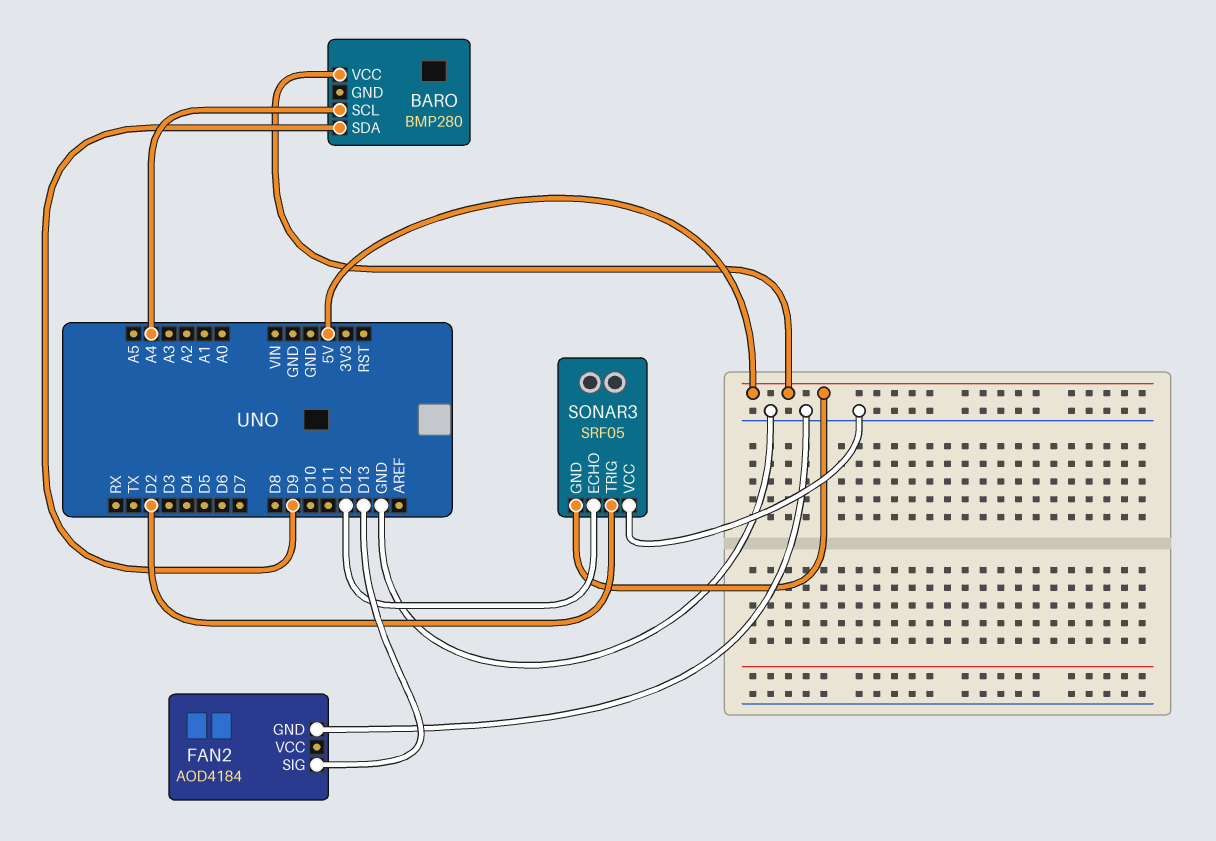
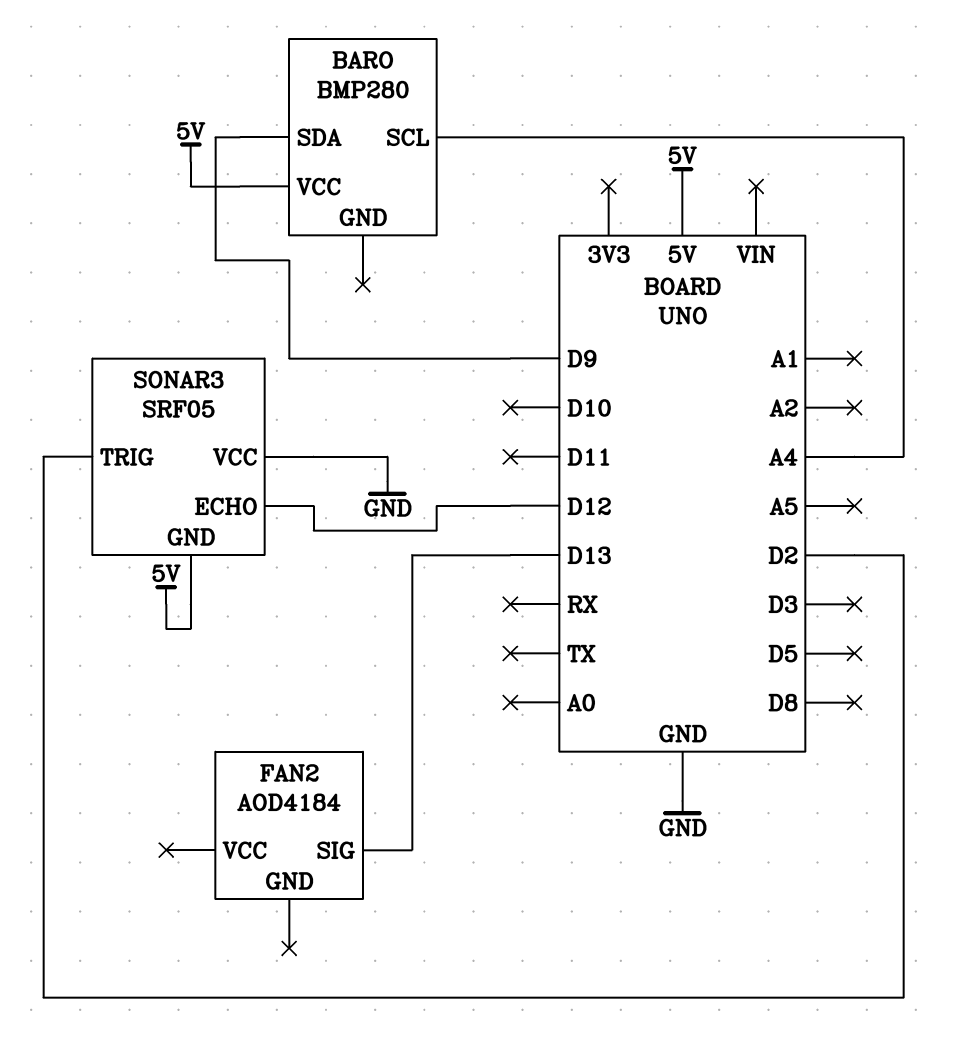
FAN2 pin GND: GND -> none

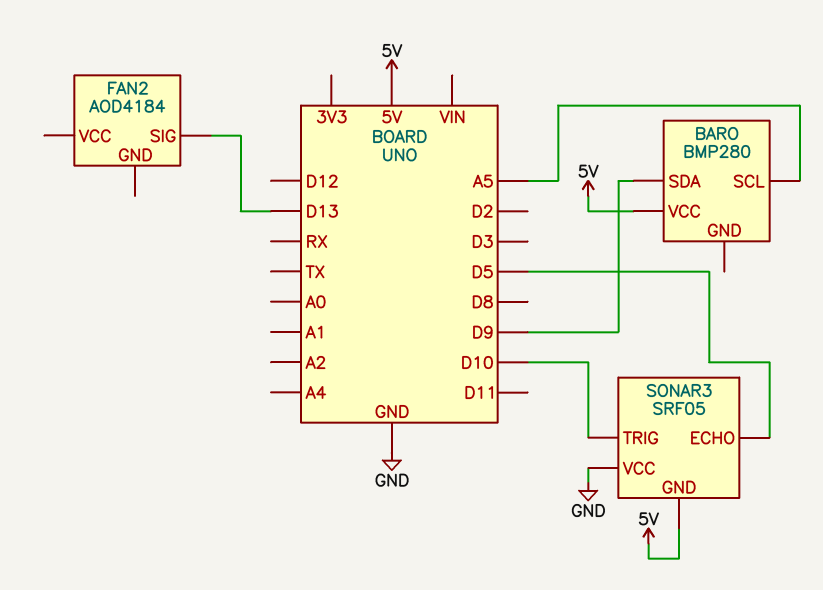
BARO pin SCL: A4 -> A5
SONAR3 pin ECHO: D12 -> D5
SONAR3 pin TRIG: D2 -> D10

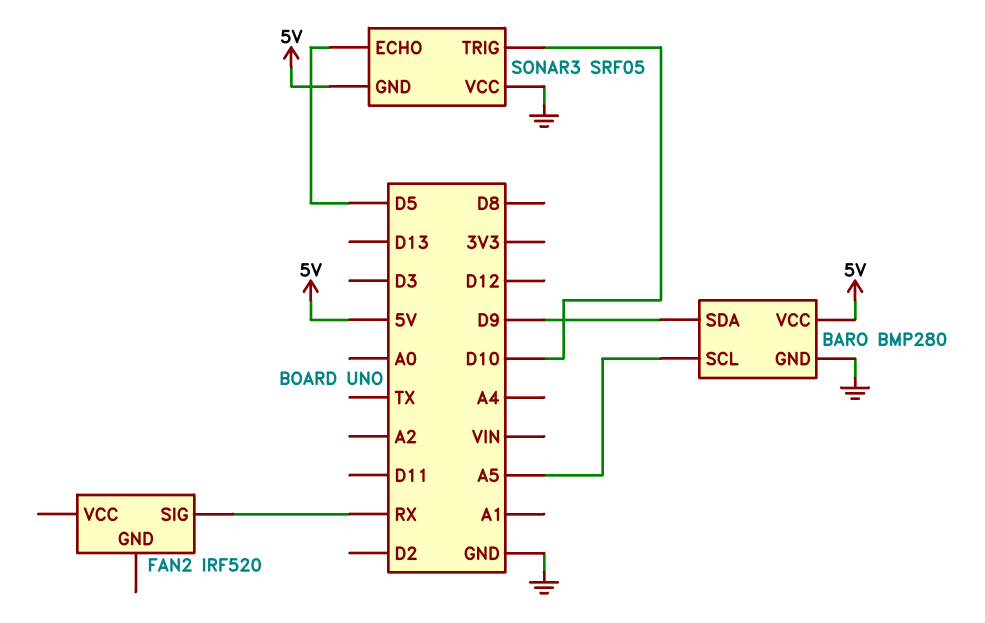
BARO pin GND: none -> GND
FAN2: AOD4184 -> IRF520
FAN2 pin SIG: D13 -> RX

